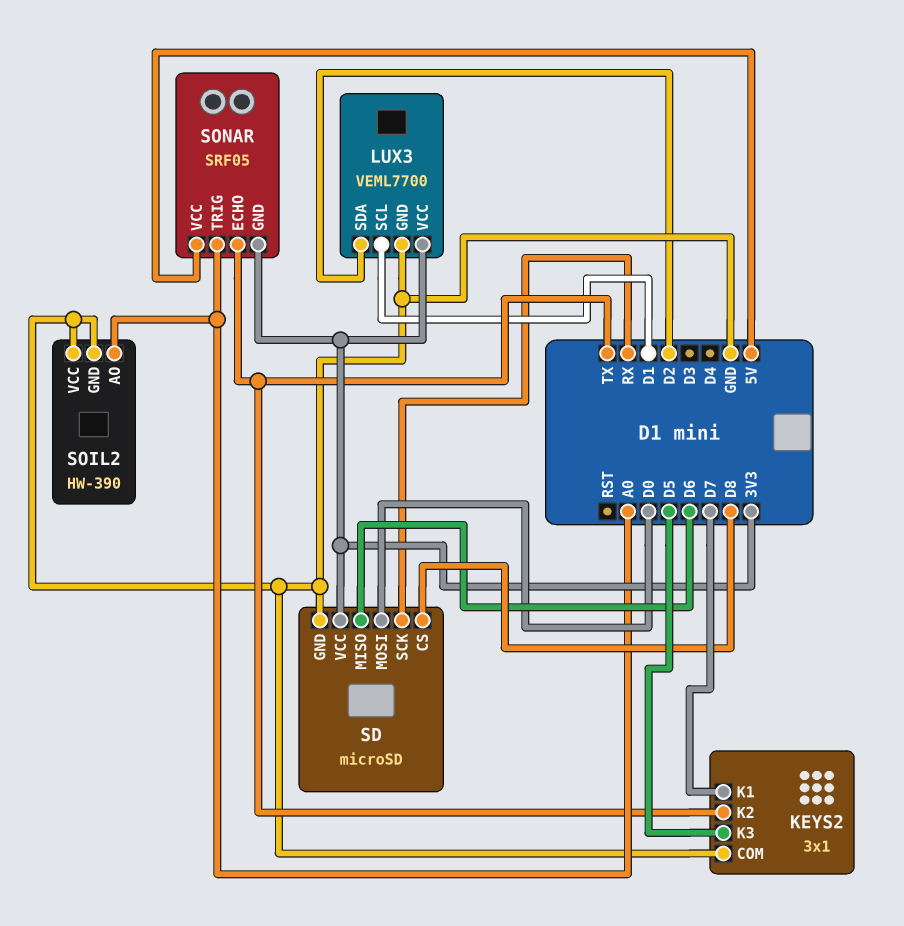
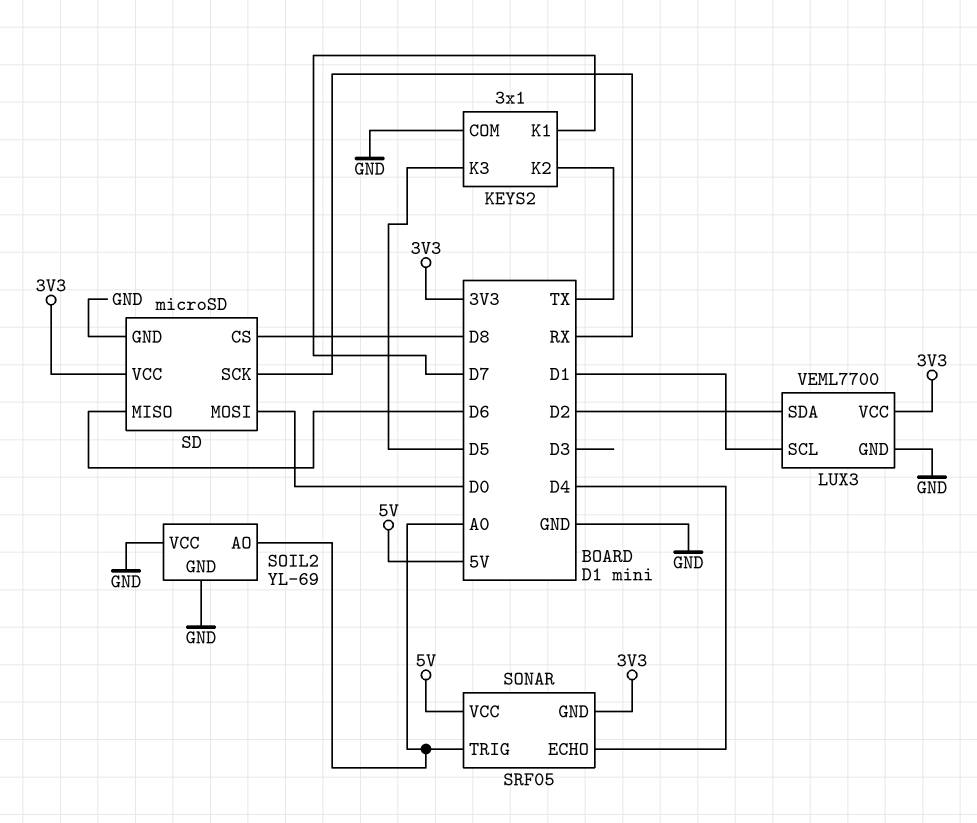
SOIL2: HW-390 -> YL-69
SONAR pin ECHO: TX -> D4

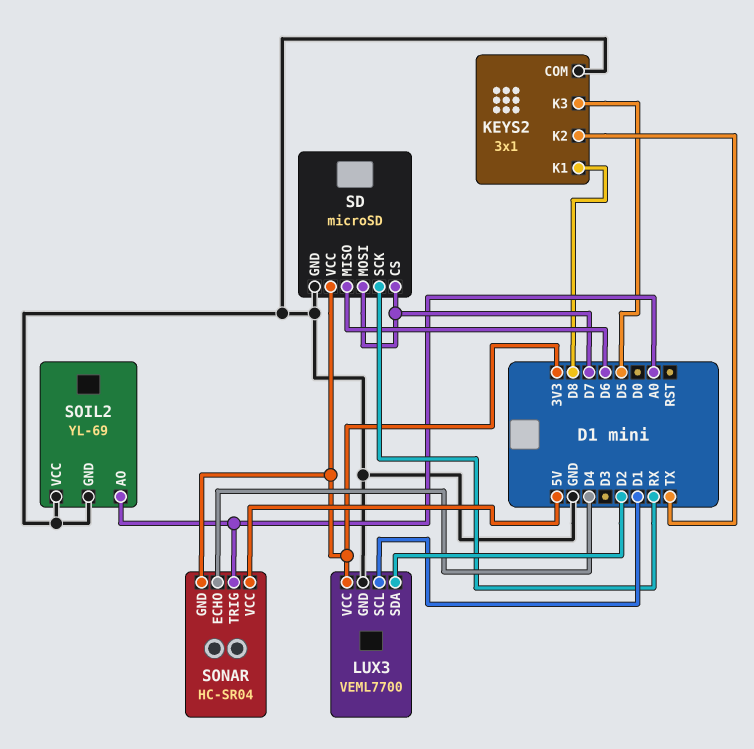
KEYS2 pin K1: D7 -> D8
SD pin CS: D8 -> D7
SD pin MOSI: D0 -> D7
SONAR: SRF05 -> HC-SR04

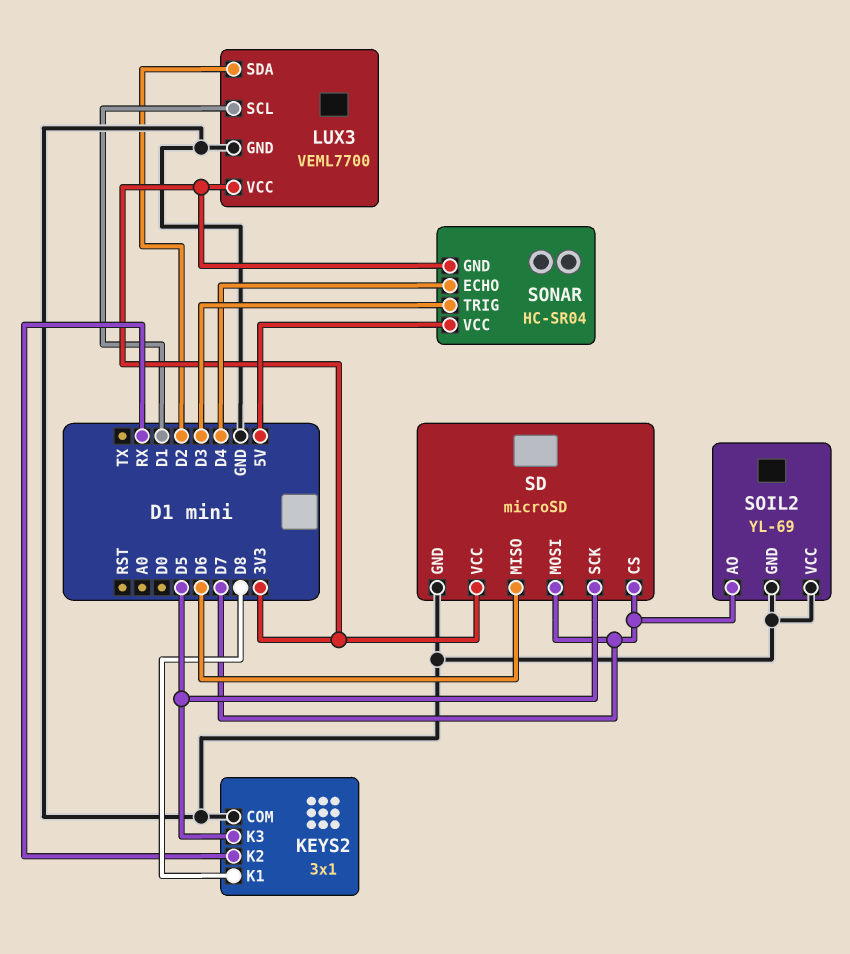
KEYS2 pin K2: TX -> RX
SD pin SCK: RX -> D5
SOIL2 pin AO: A0 -> D7
SONAR pin TRIG: A0 -> D3

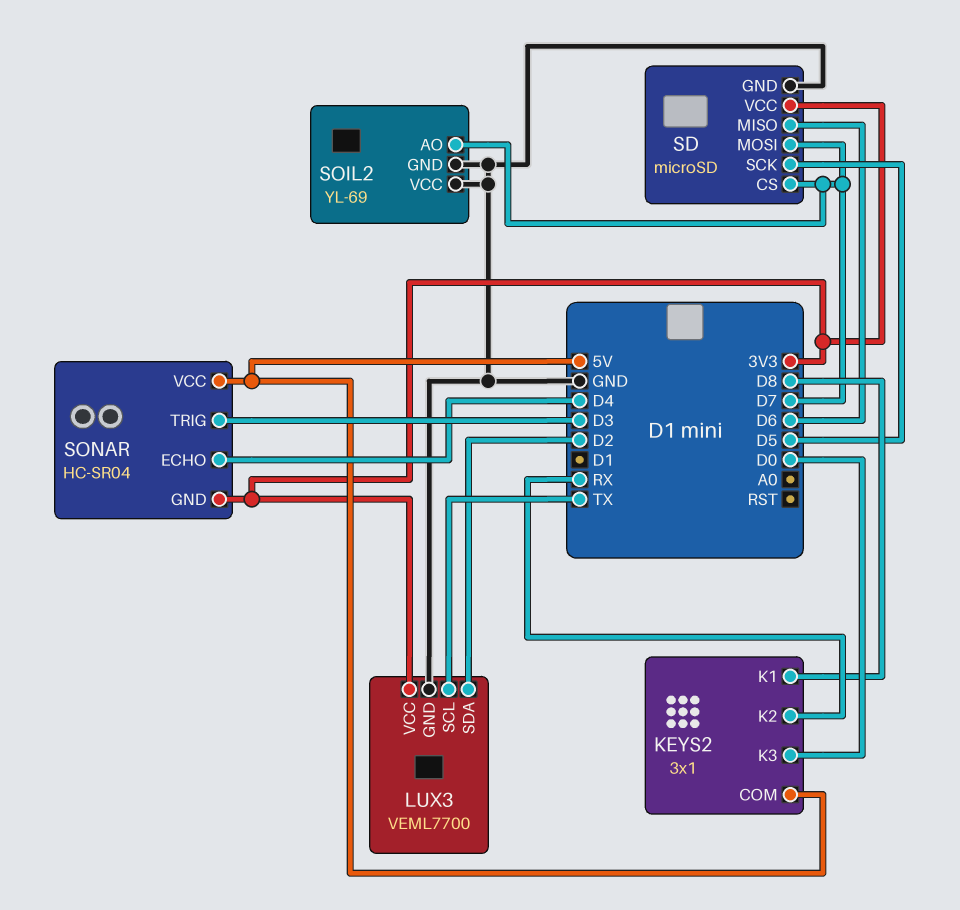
KEYS2 pin COM: GND -> 5V
KEYS2 pin K3: D5 -> D0
LUX3 pin SCL: D1 -> TX

